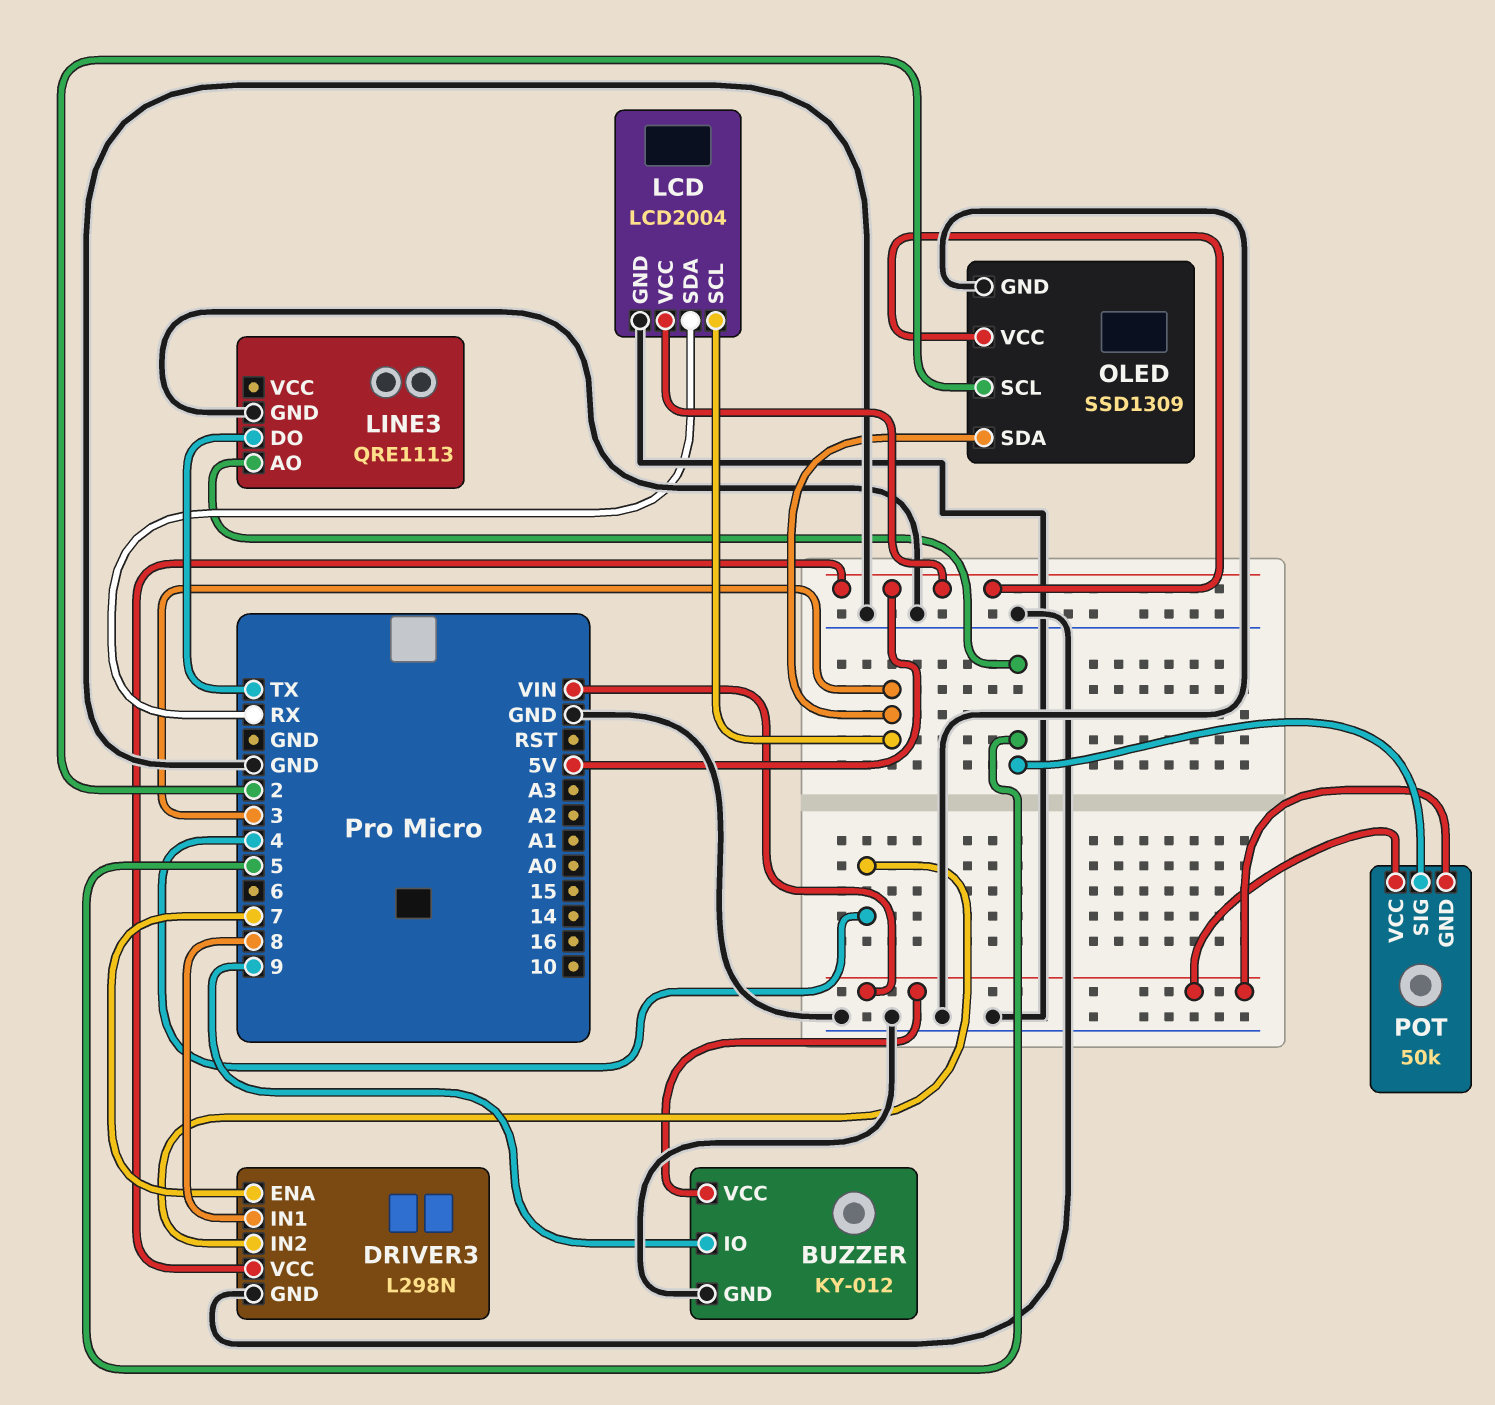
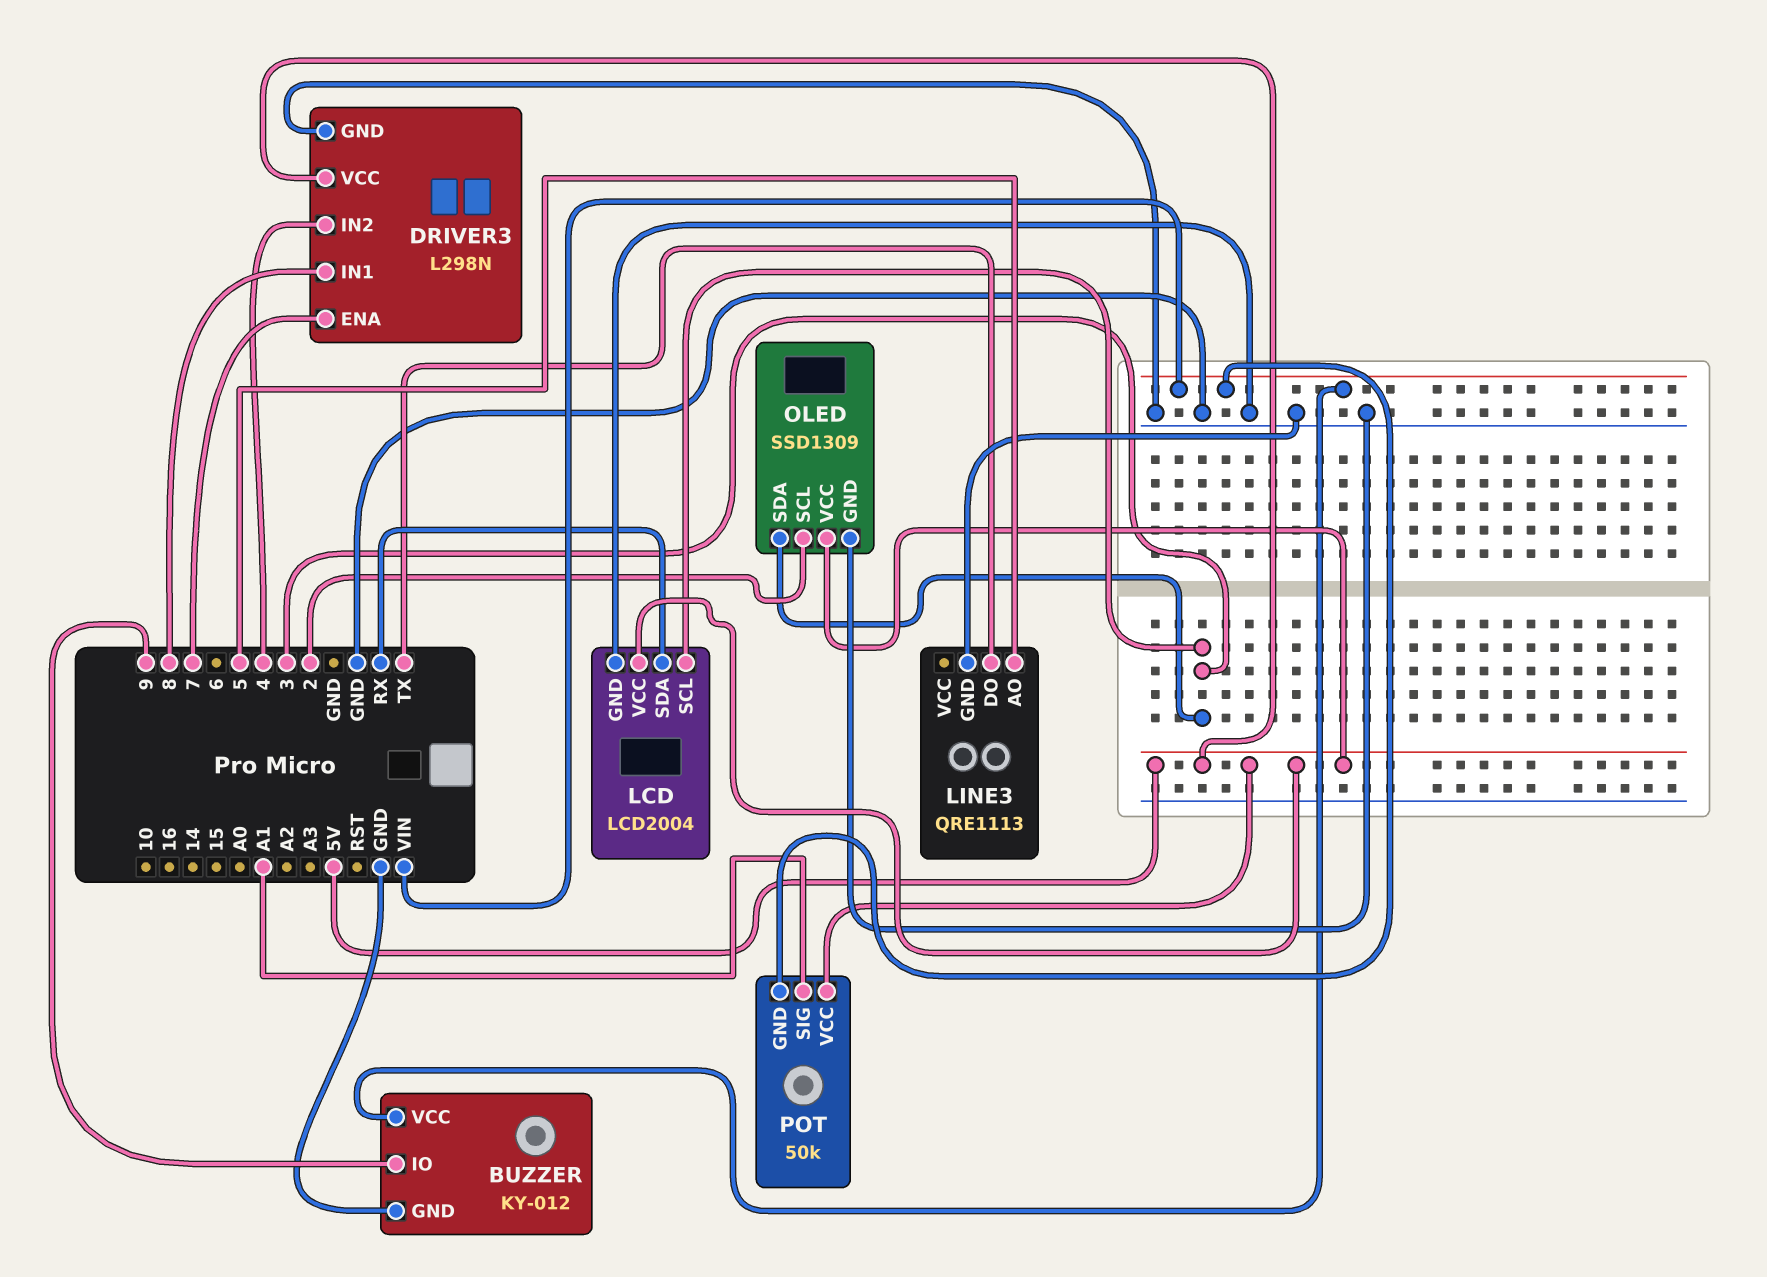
POT pin SIG: 5 -> A1
POT pin VCC: VIN -> 5V

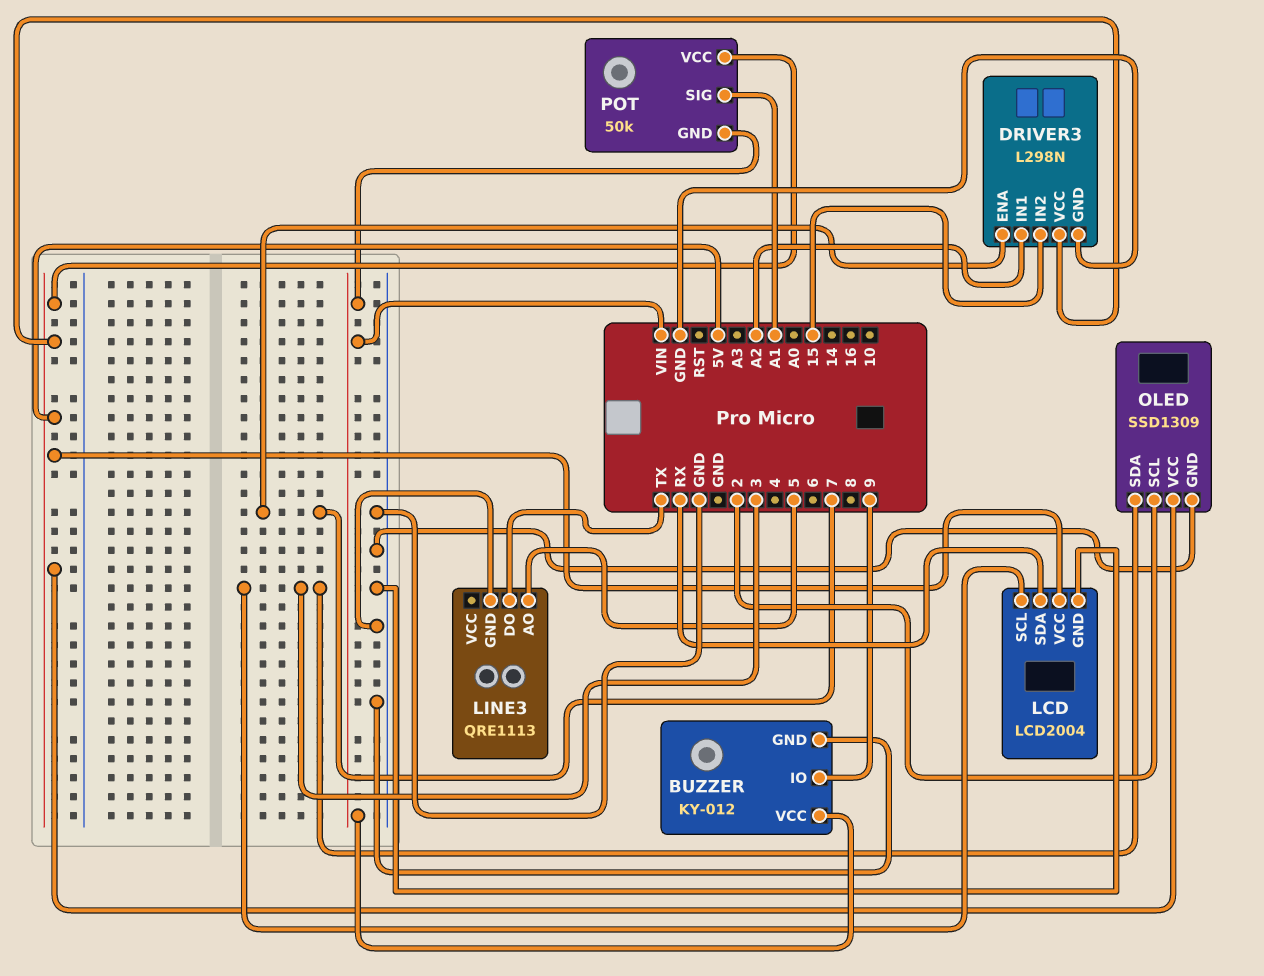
DRIVER3 pin IN1: 8 -> A2
DRIVER3 pin IN2: 4 -> 15

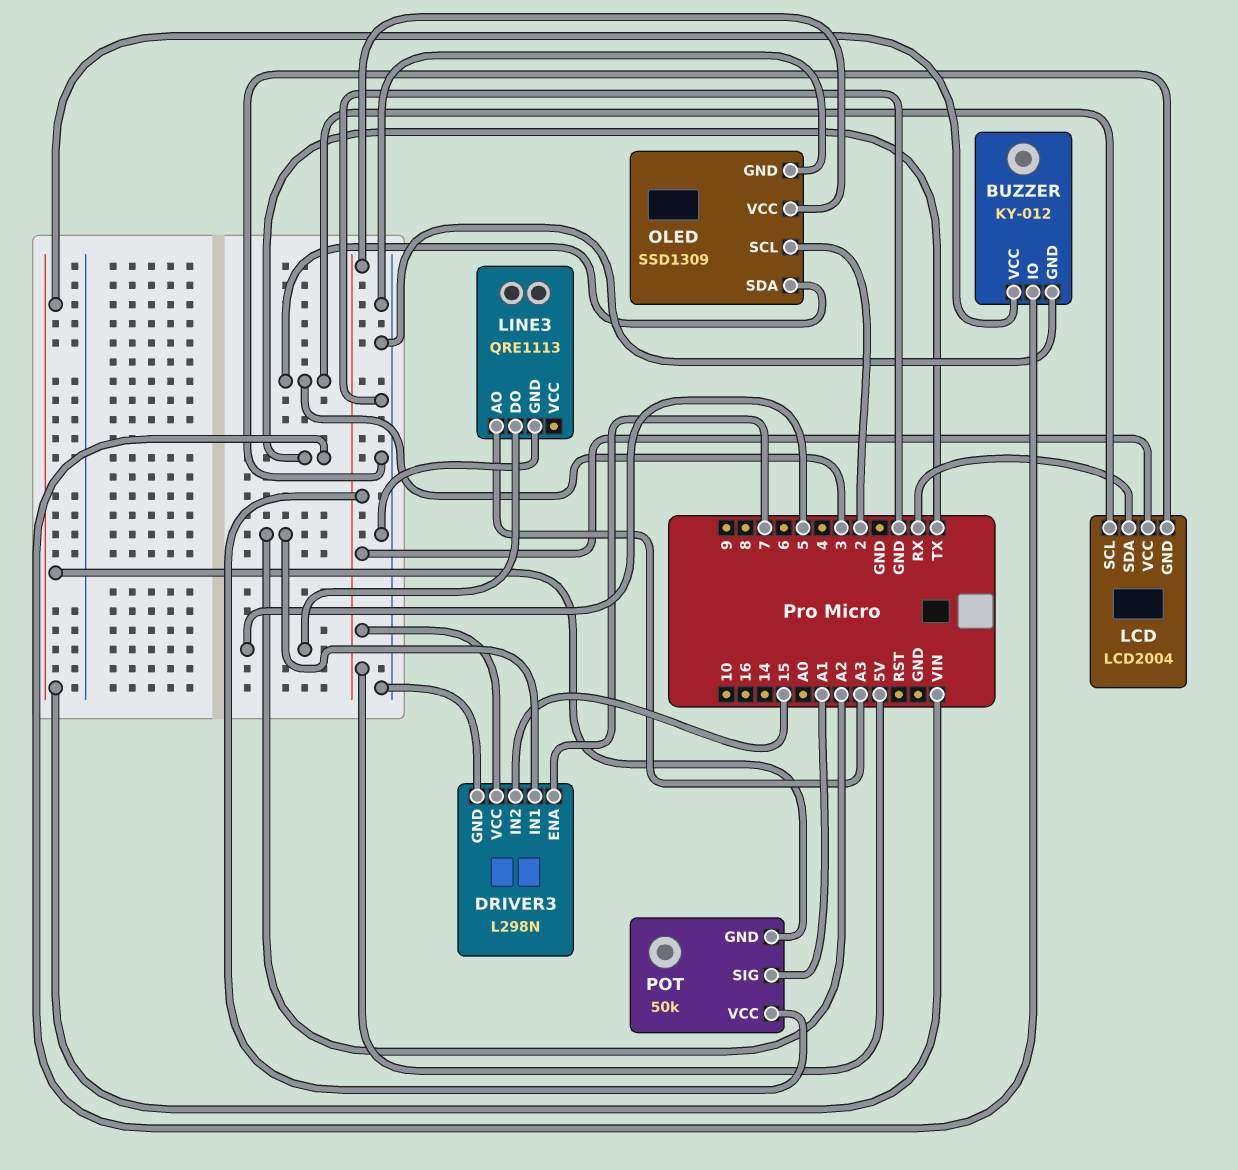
BUZZER pin IO: 9 -> TX
LINE3 pin AO: 5 -> A3
LINE3 pin DO: TX -> 5

